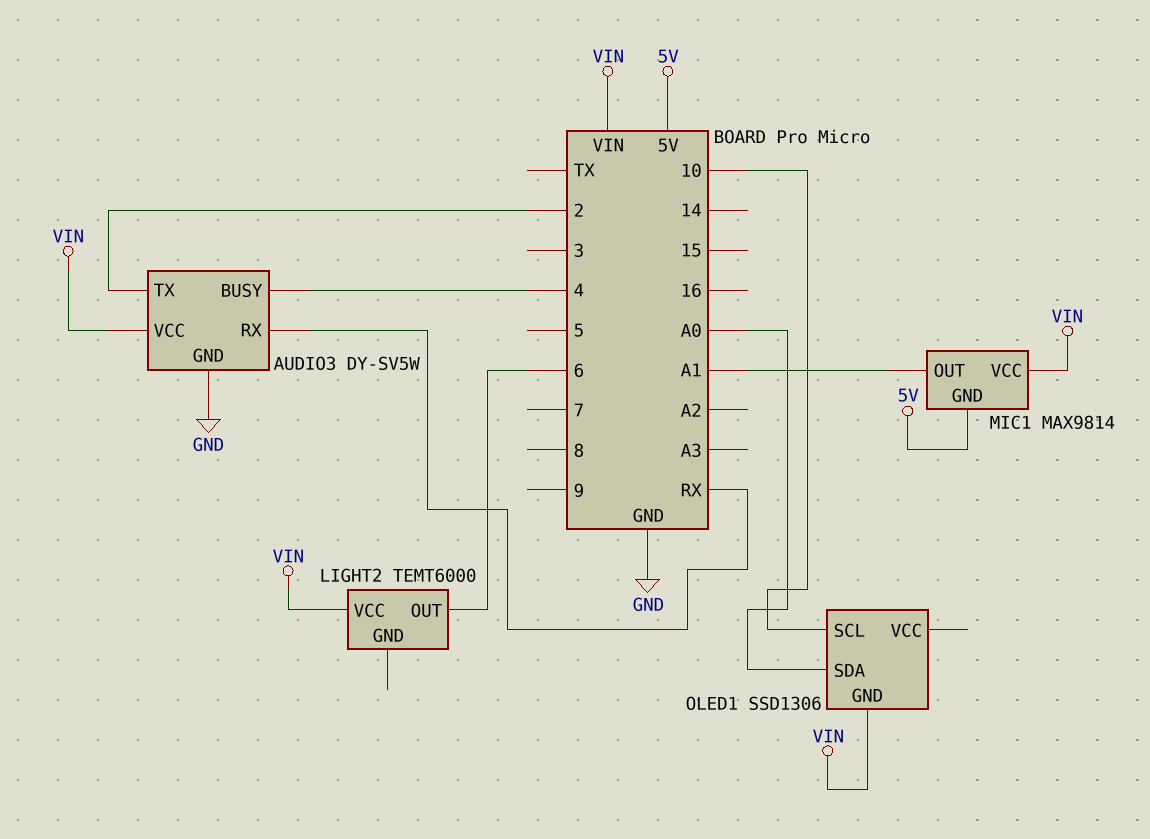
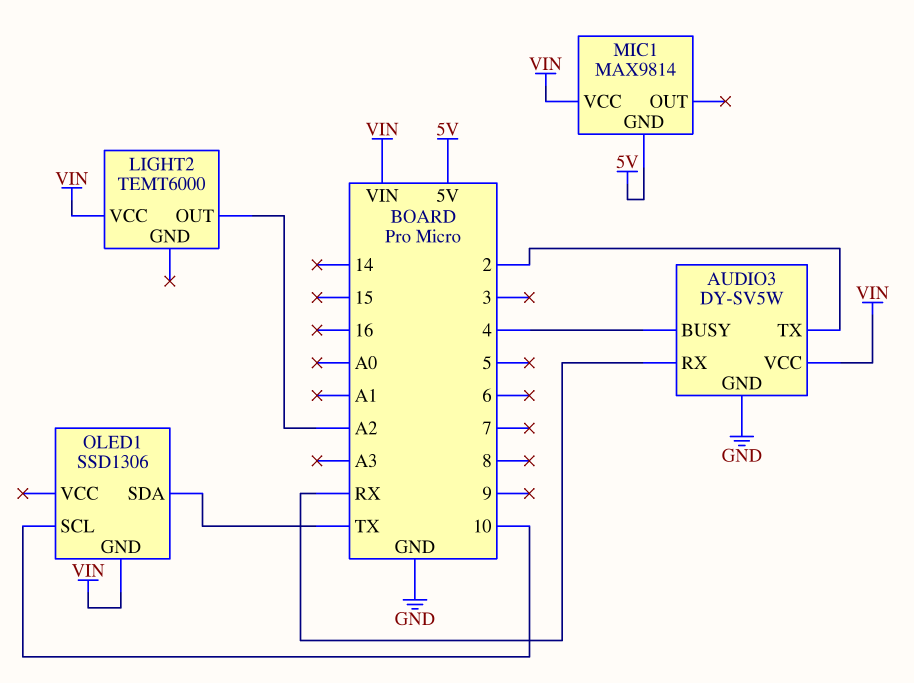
LIGHT2 pin OUT: 6 -> A2
MIC1 pin OUT: A1 -> none
OLED1 pin SDA: A0 -> TX

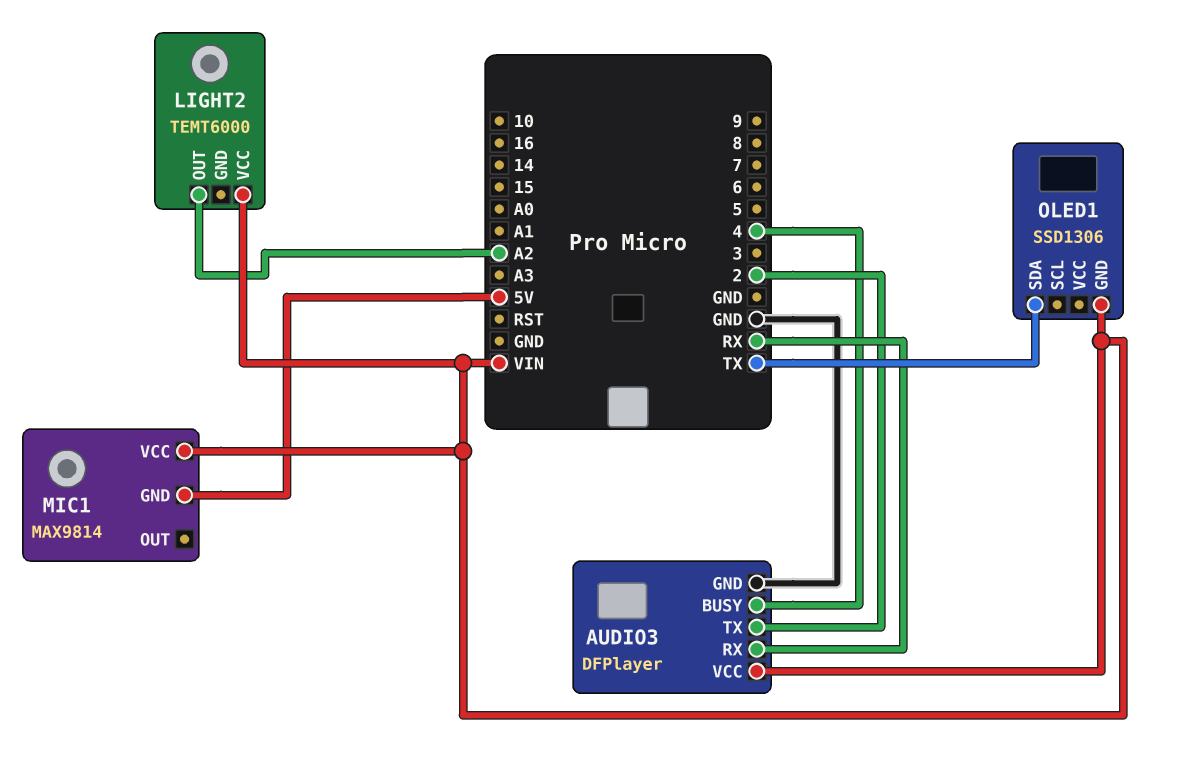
AUDIO3: DY-SV5W -> DFPlayer
OLED1 pin SCL: 10 -> none

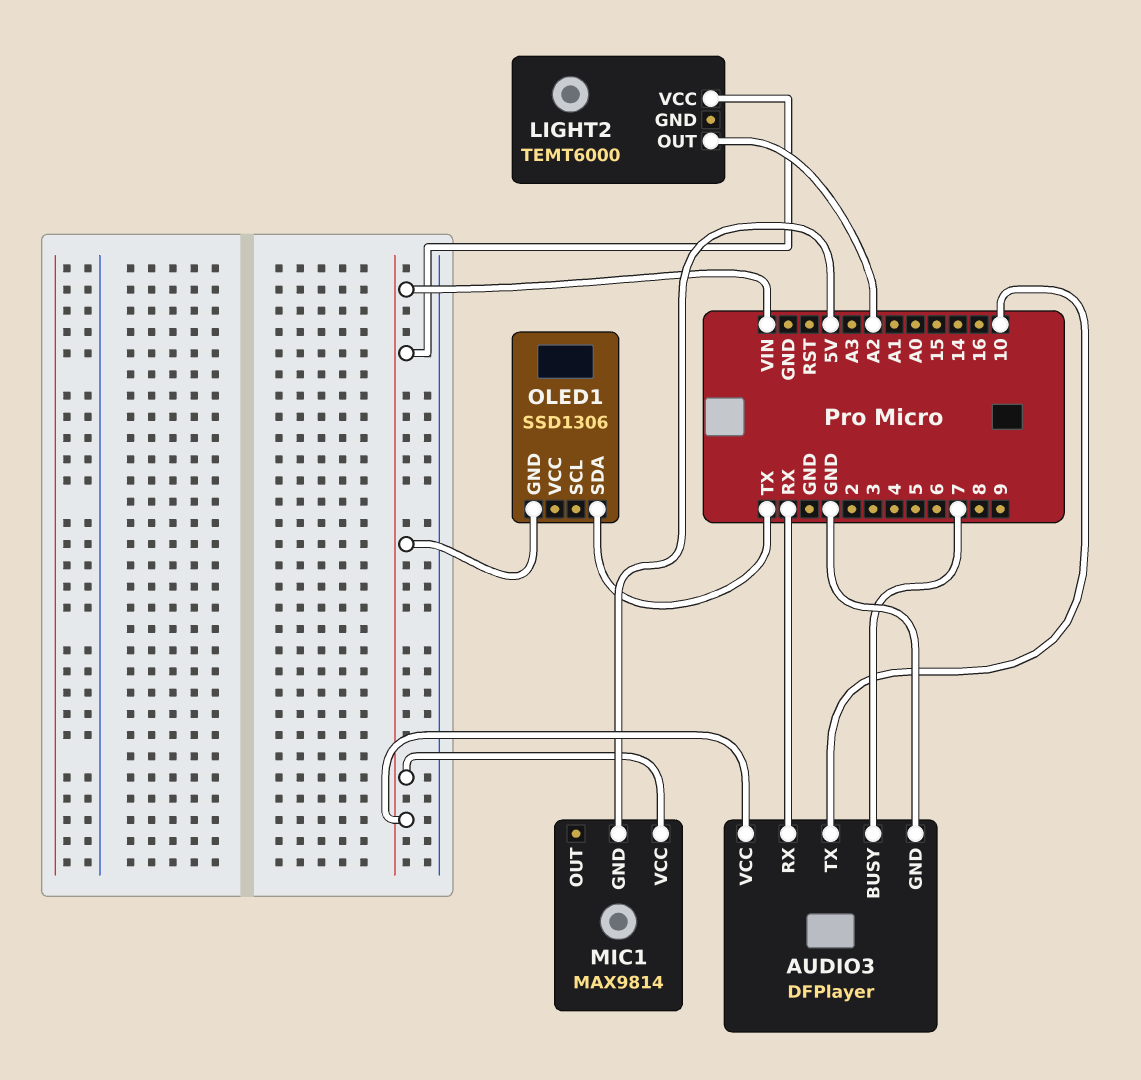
AUDIO3 pin BUSY: 4 -> 7
AUDIO3 pin TX: 2 -> 10

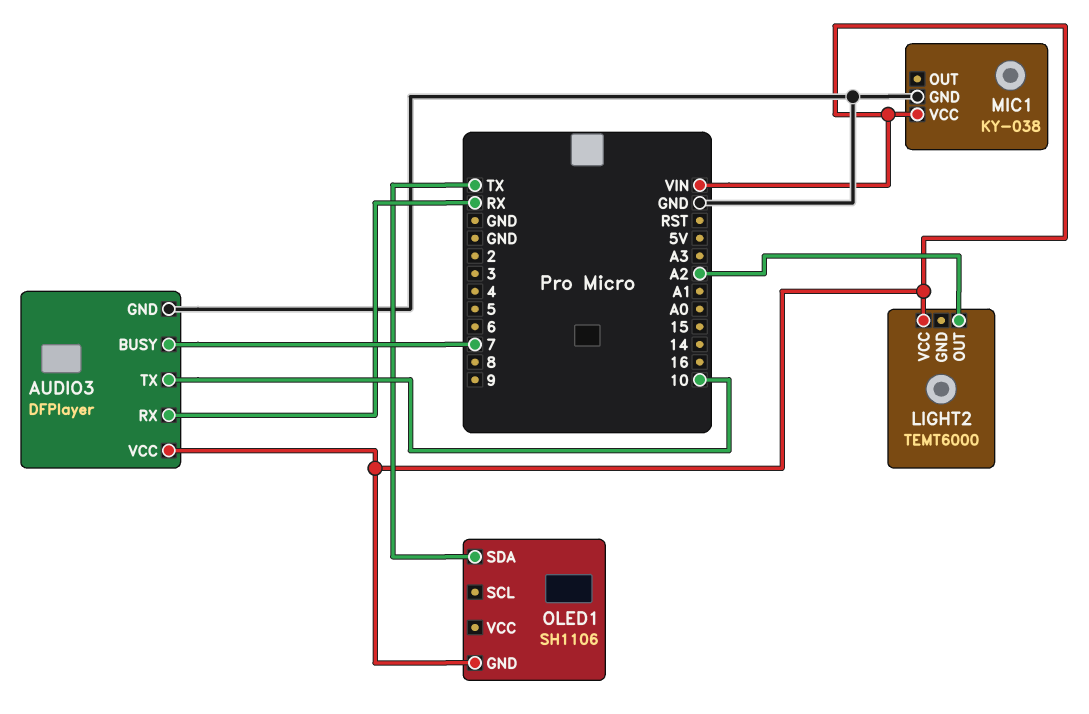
MIC1: MAX9814 -> KY-038
MIC1 pin GND: 5V -> GND
OLED1: SSD1306 -> SH1106

